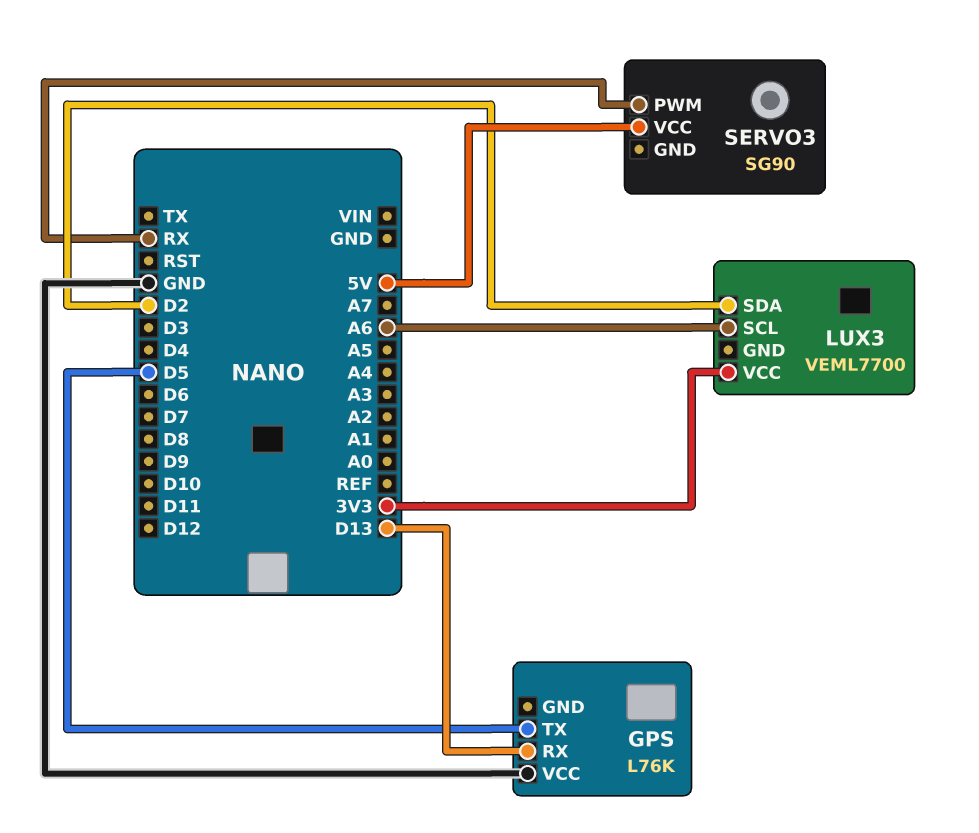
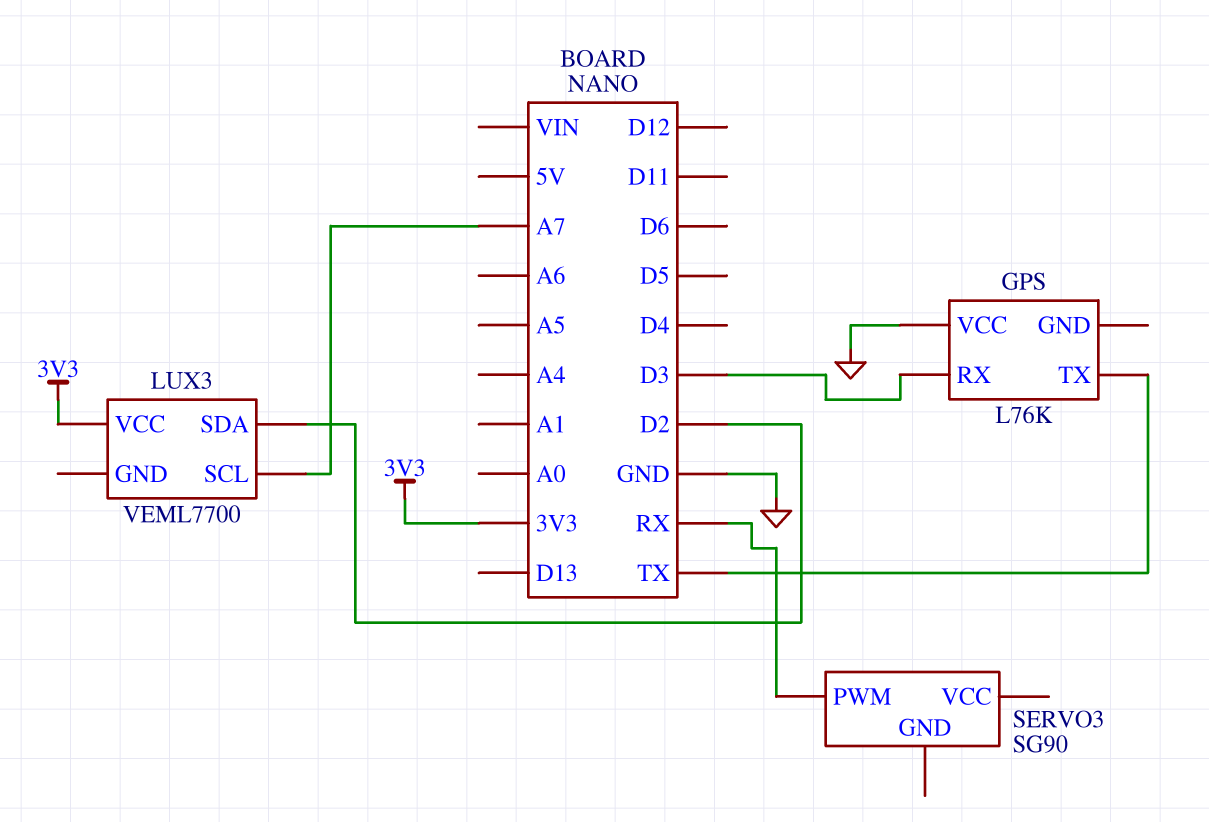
GPS pin RX: D13 -> D3
GPS pin TX: D5 -> TX
LUX3 pin SCL: A6 -> A7
SERVO3 pin VCC: 5V -> none

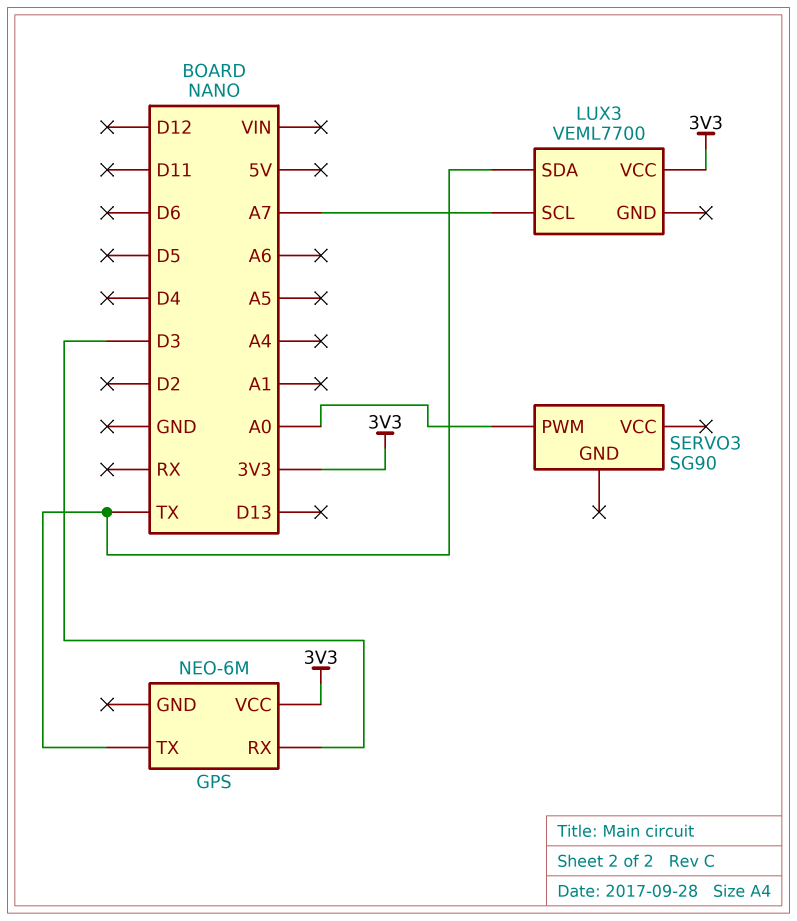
GPS: L76K -> NEO-6M
GPS pin VCC: GND -> 3V3
LUX3 pin SDA: D2 -> TX
SERVO3 pin PWM: RX -> A0

